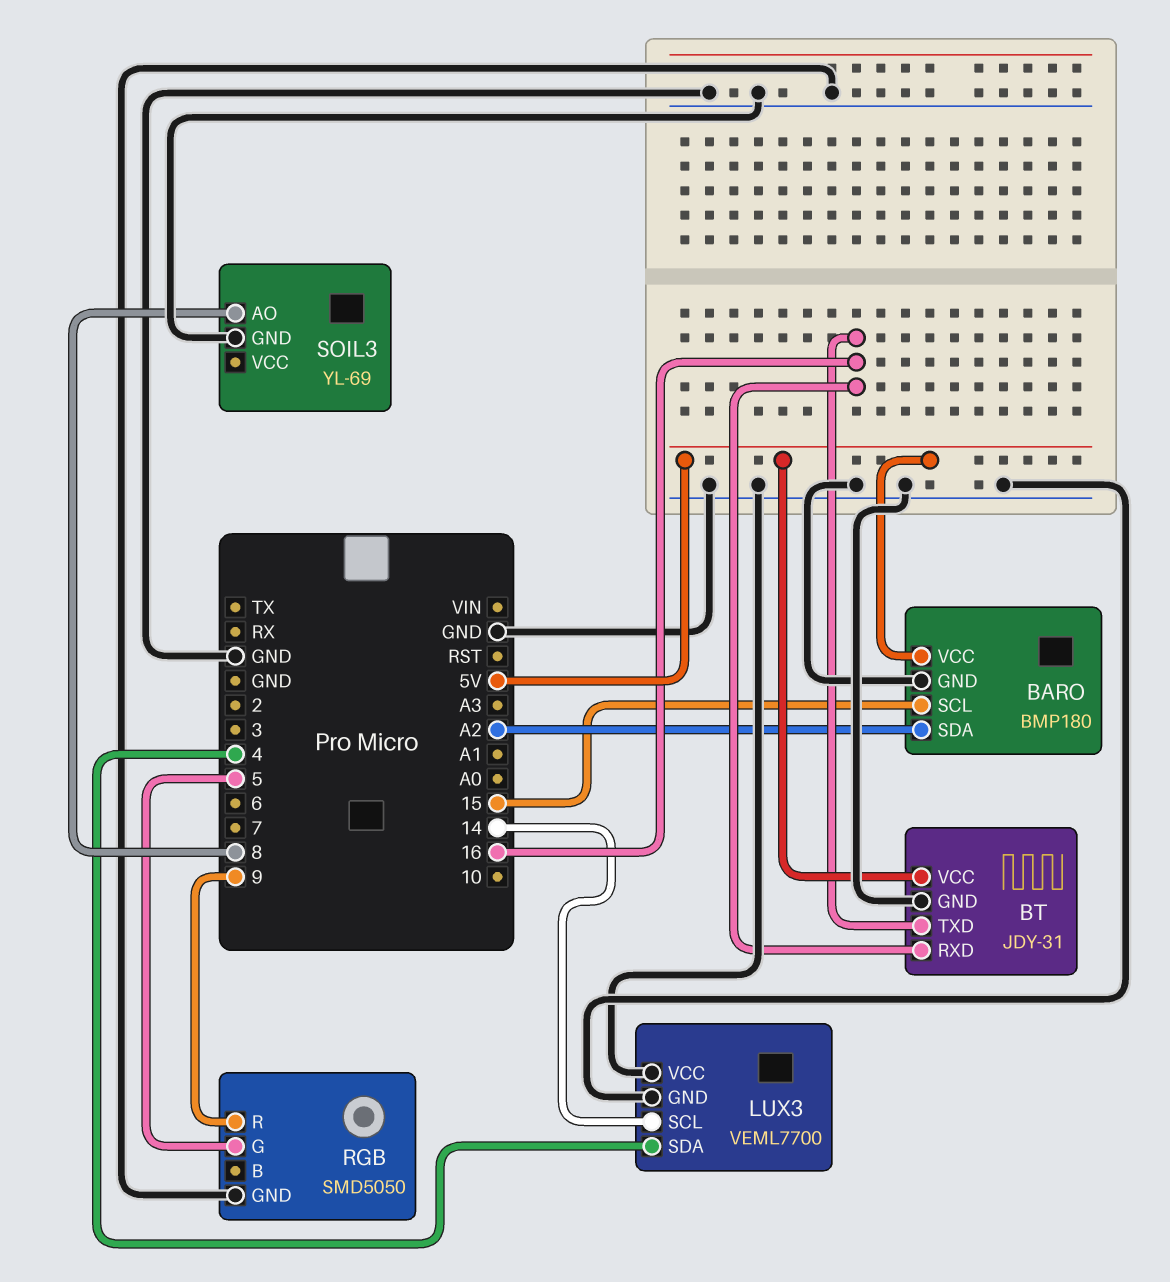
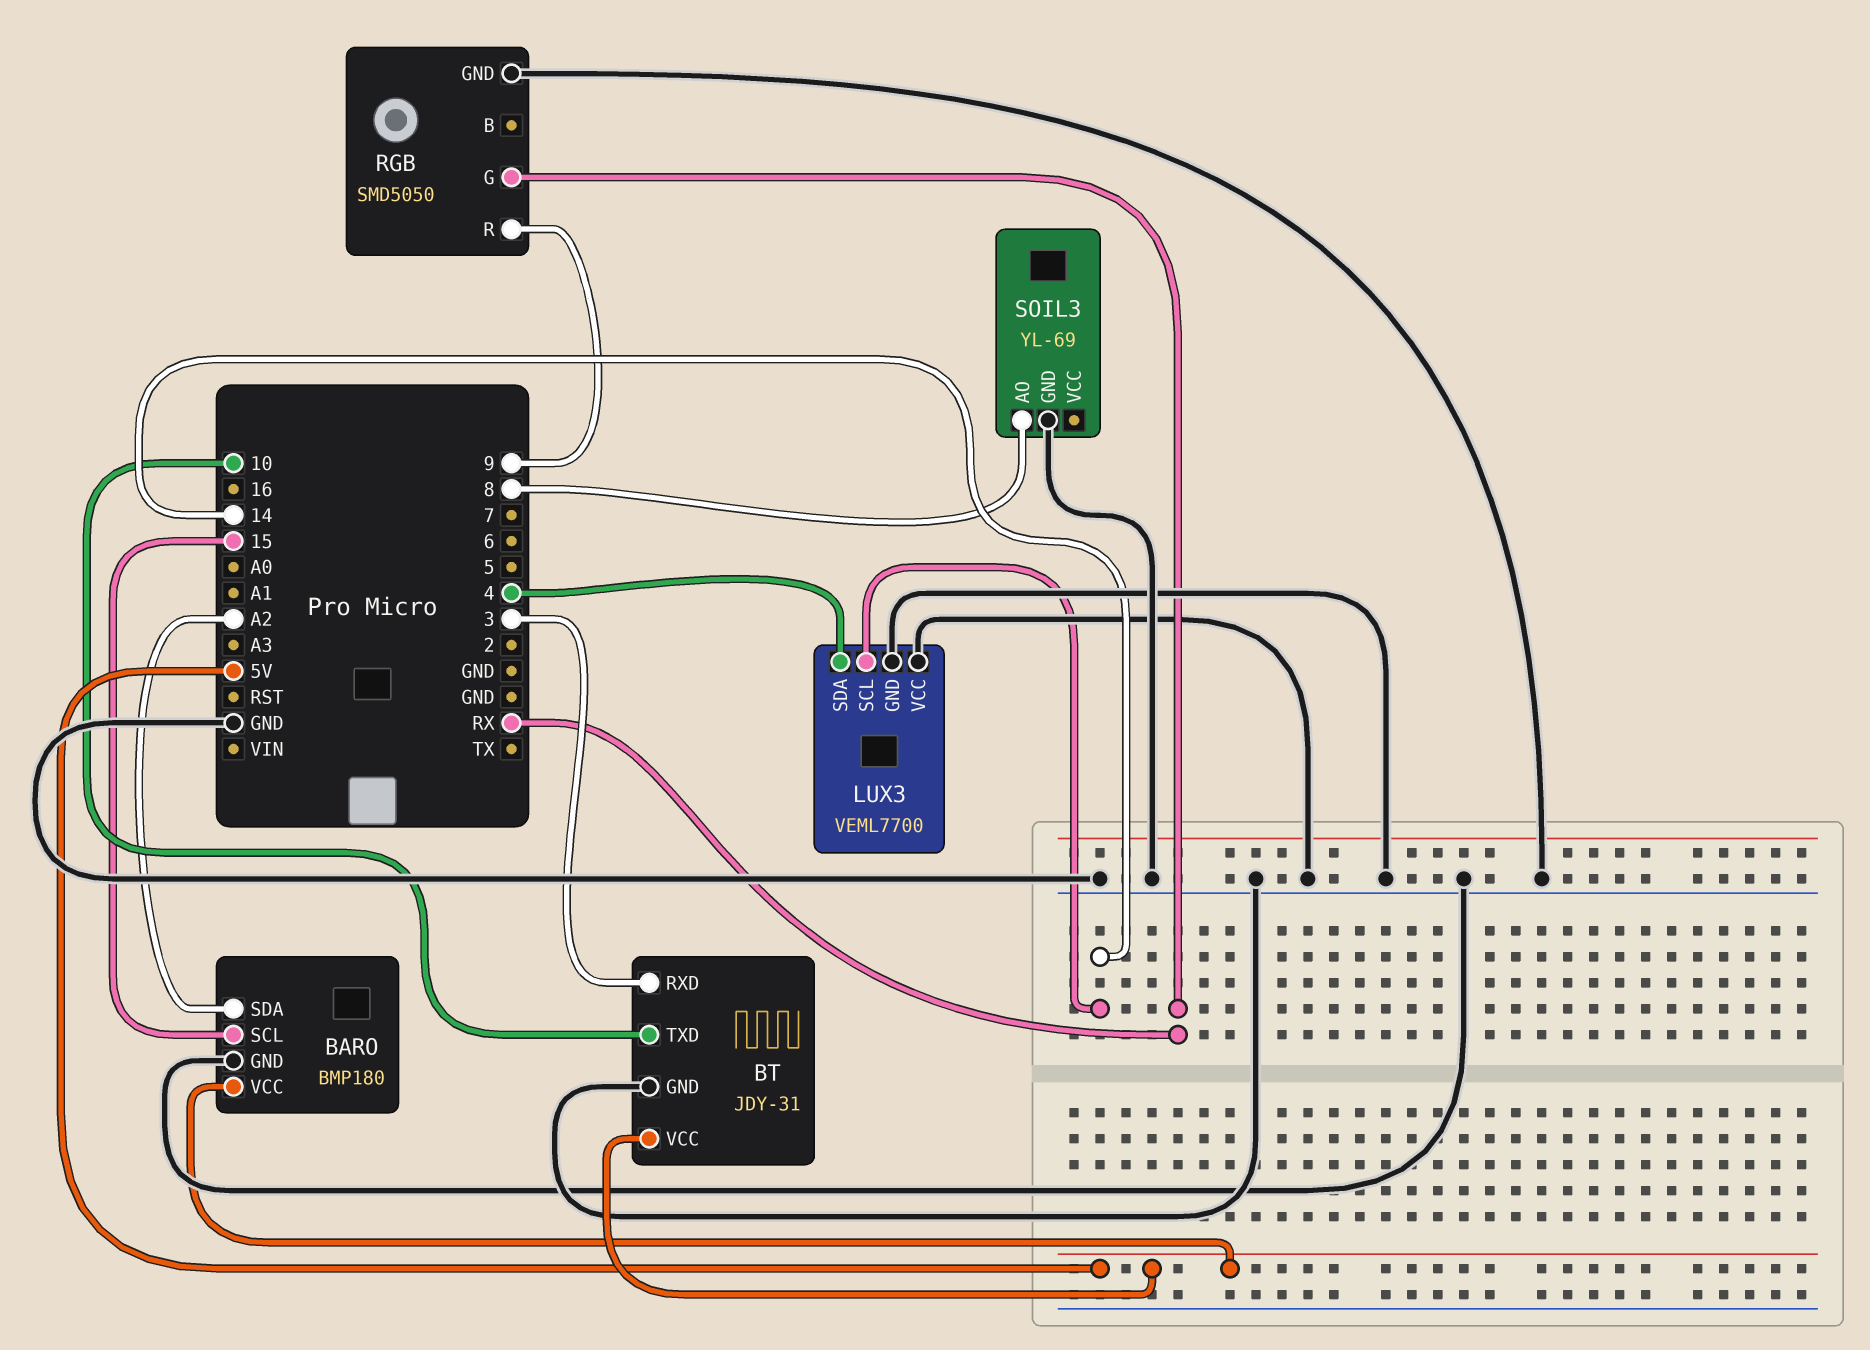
BT pin RXD: 16 -> 3
BT pin TXD: 16 -> 10
RGB pin G: 5 -> RX

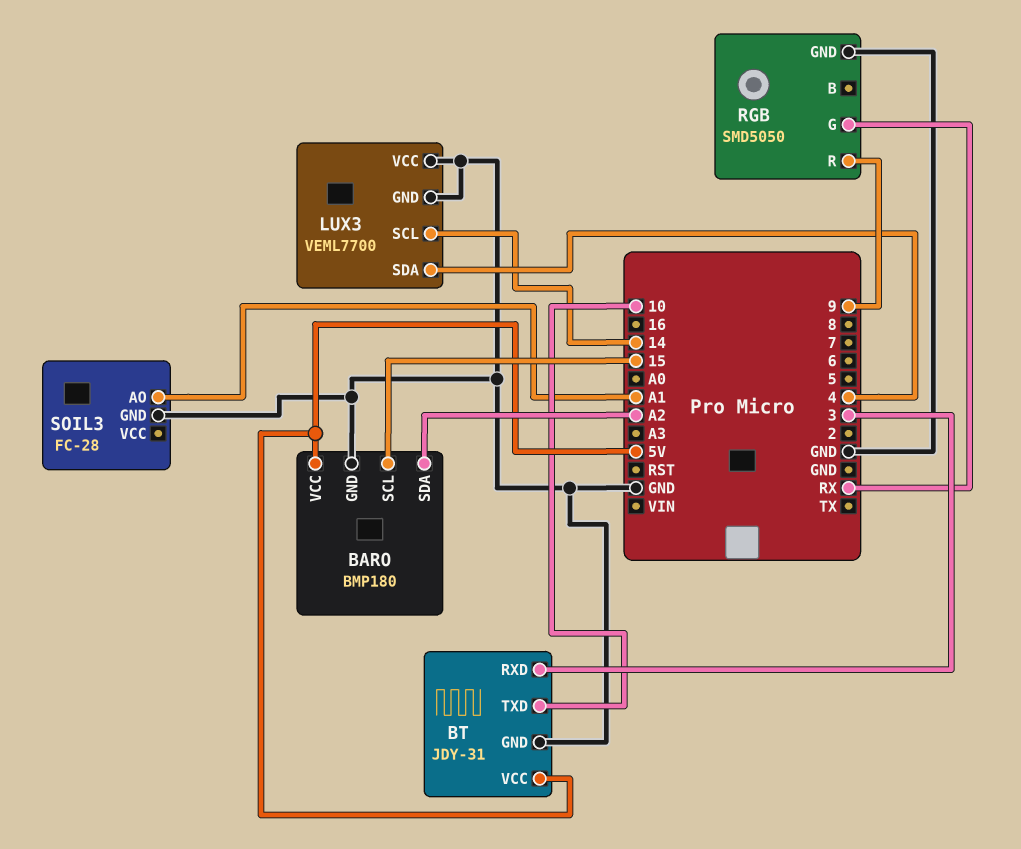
SOIL3: YL-69 -> FC-28
SOIL3 pin AO: 8 -> A1

